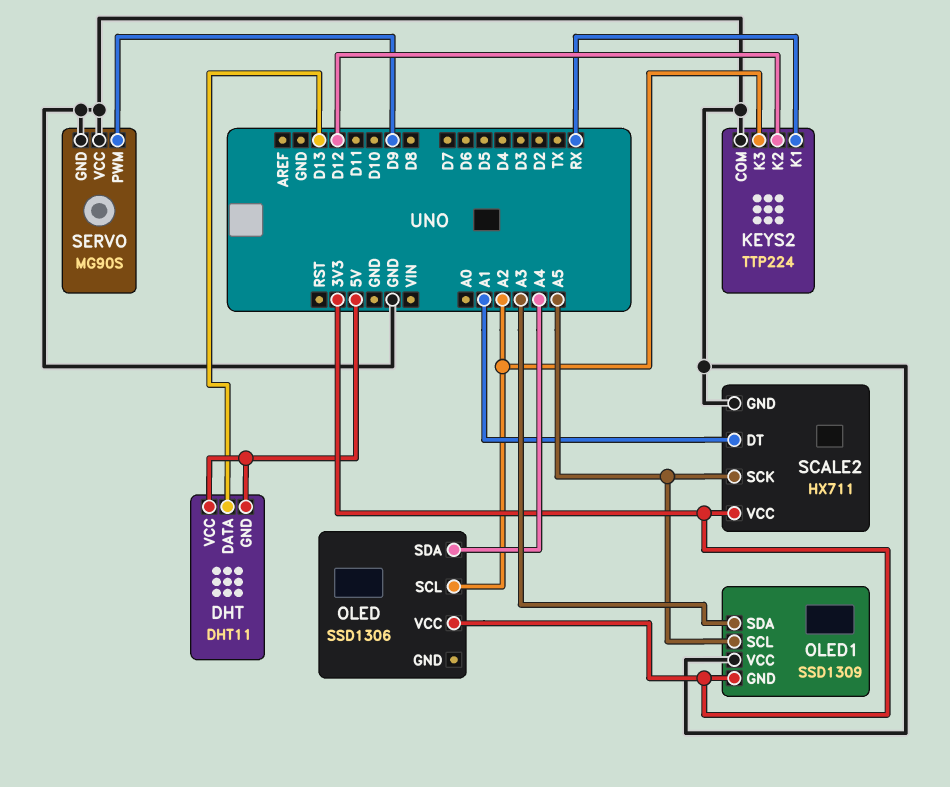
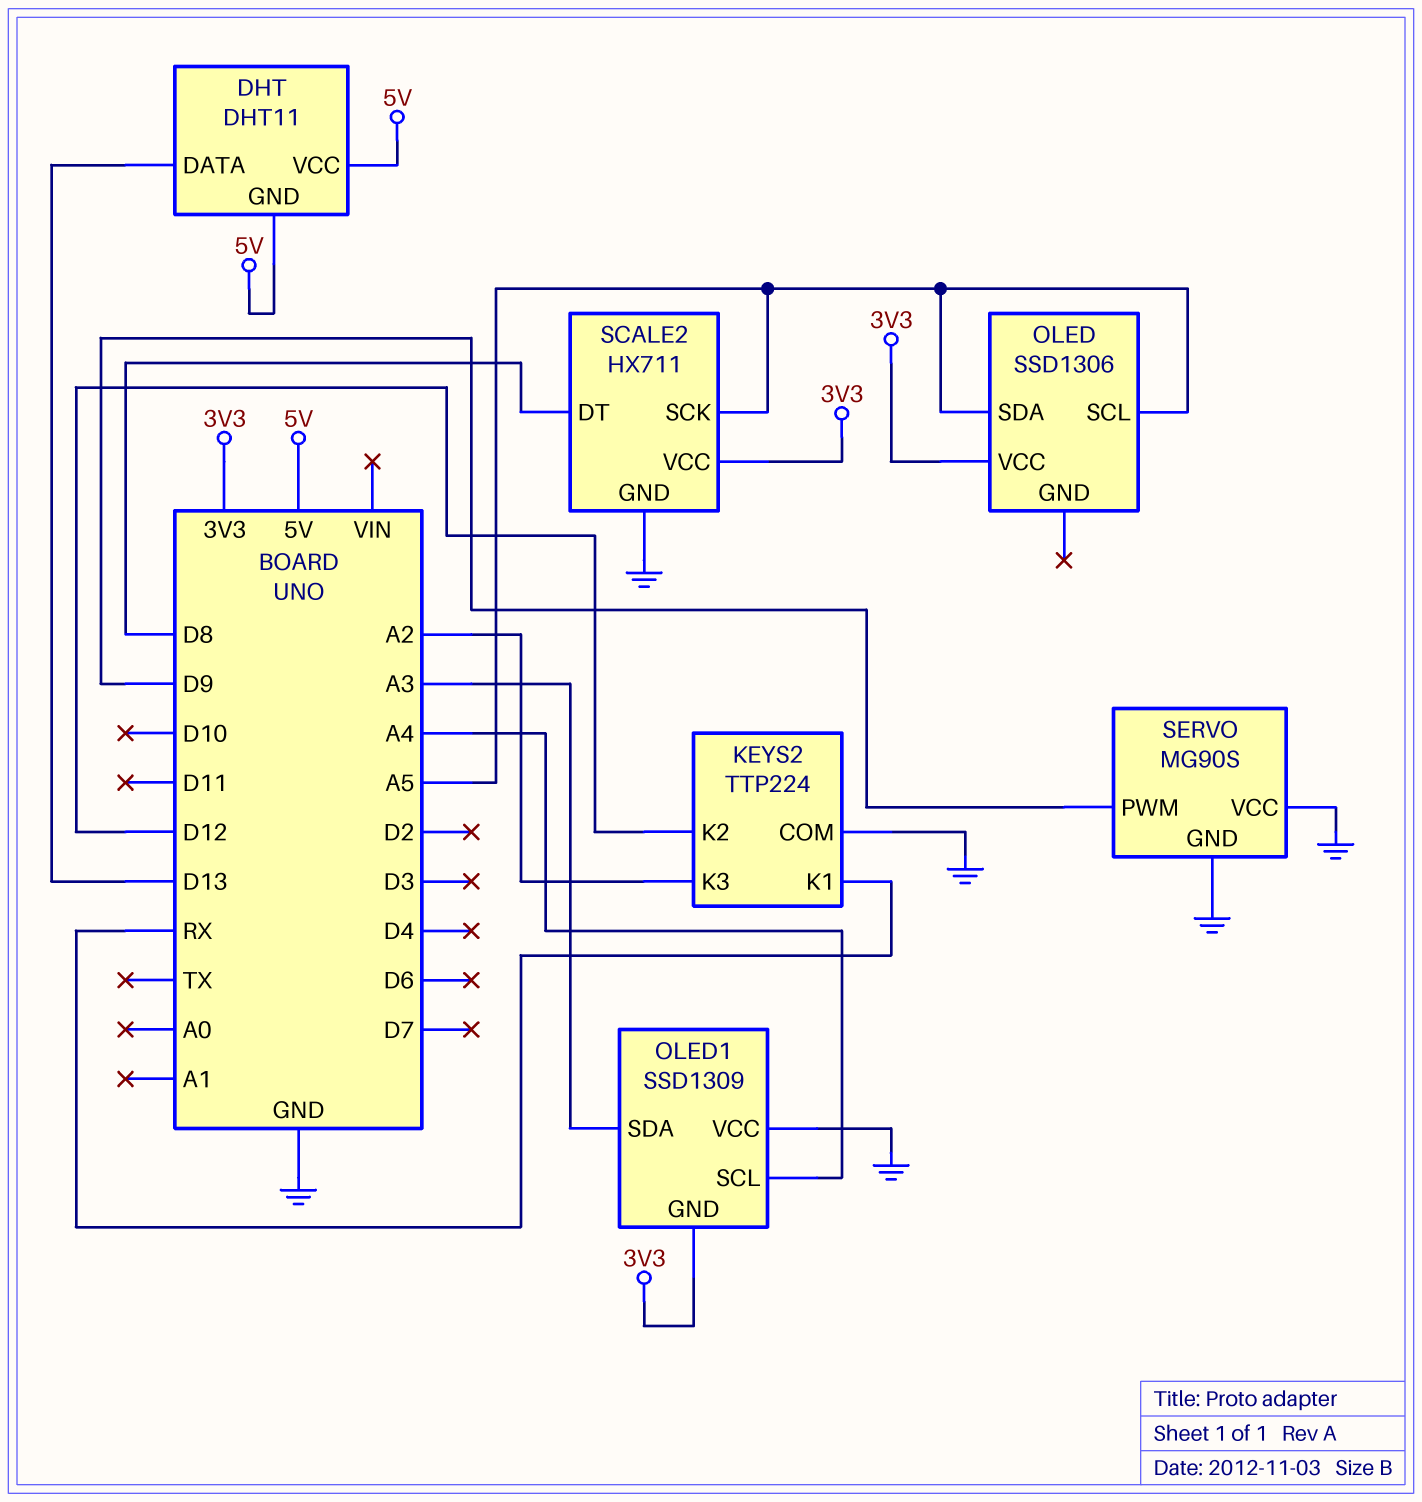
OLED pin SCL: A2 -> A5
OLED pin SDA: A4 -> A5
OLED1 pin SCL: A5 -> A4
SCALE2 pin DT: A1 -> D8

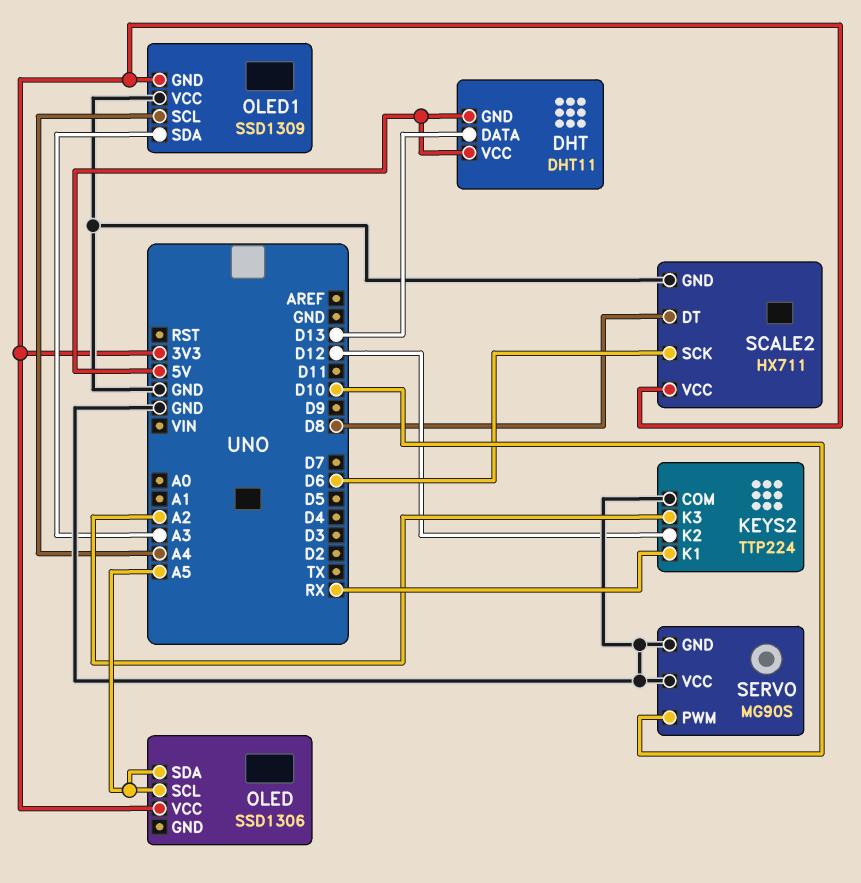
SCALE2 pin SCK: A5 -> D6
SERVO pin PWM: D9 -> D10

